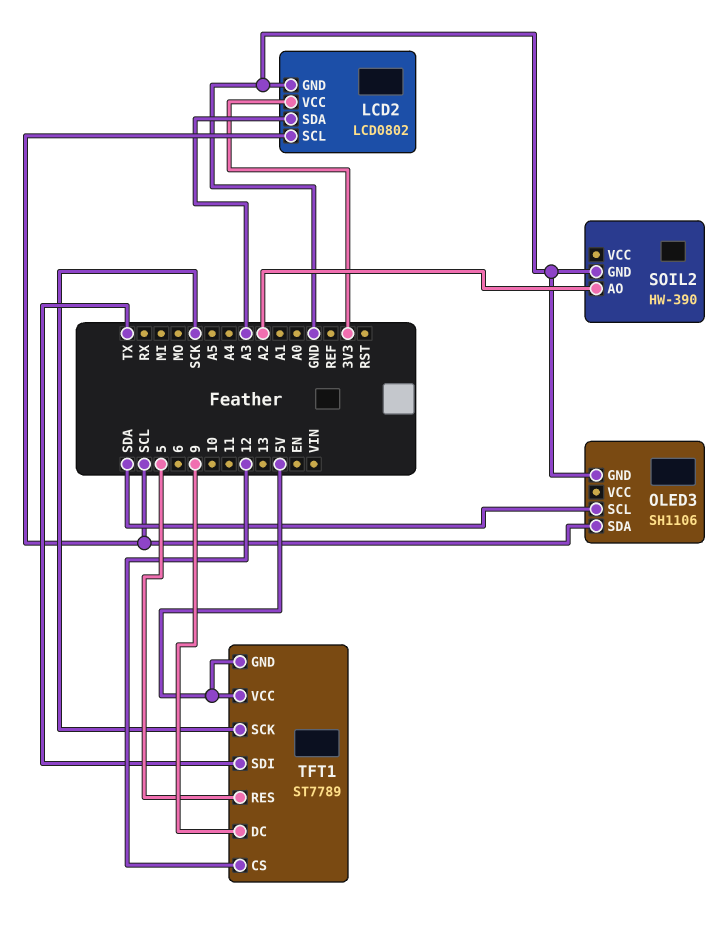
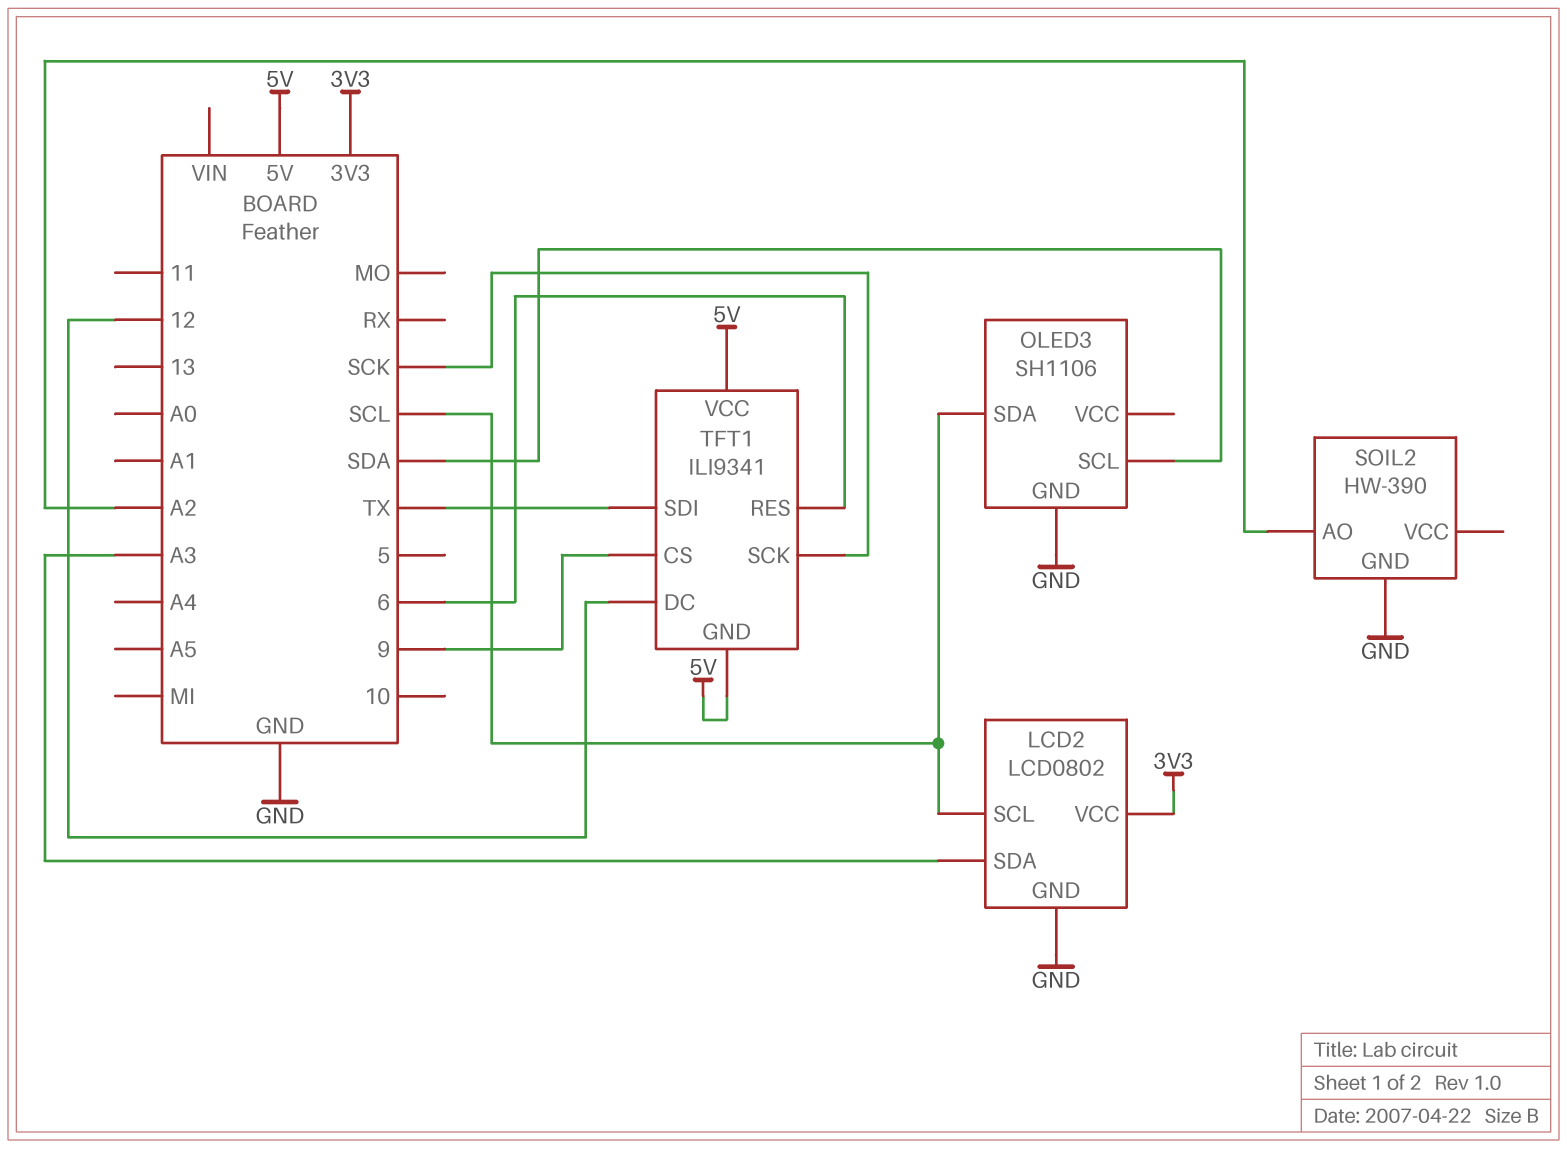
TFT1: ST7789 -> ILI9341
TFT1 pin CS: 12 -> 9
TFT1 pin DC: 9 -> 12
TFT1 pin RES: 5 -> 6

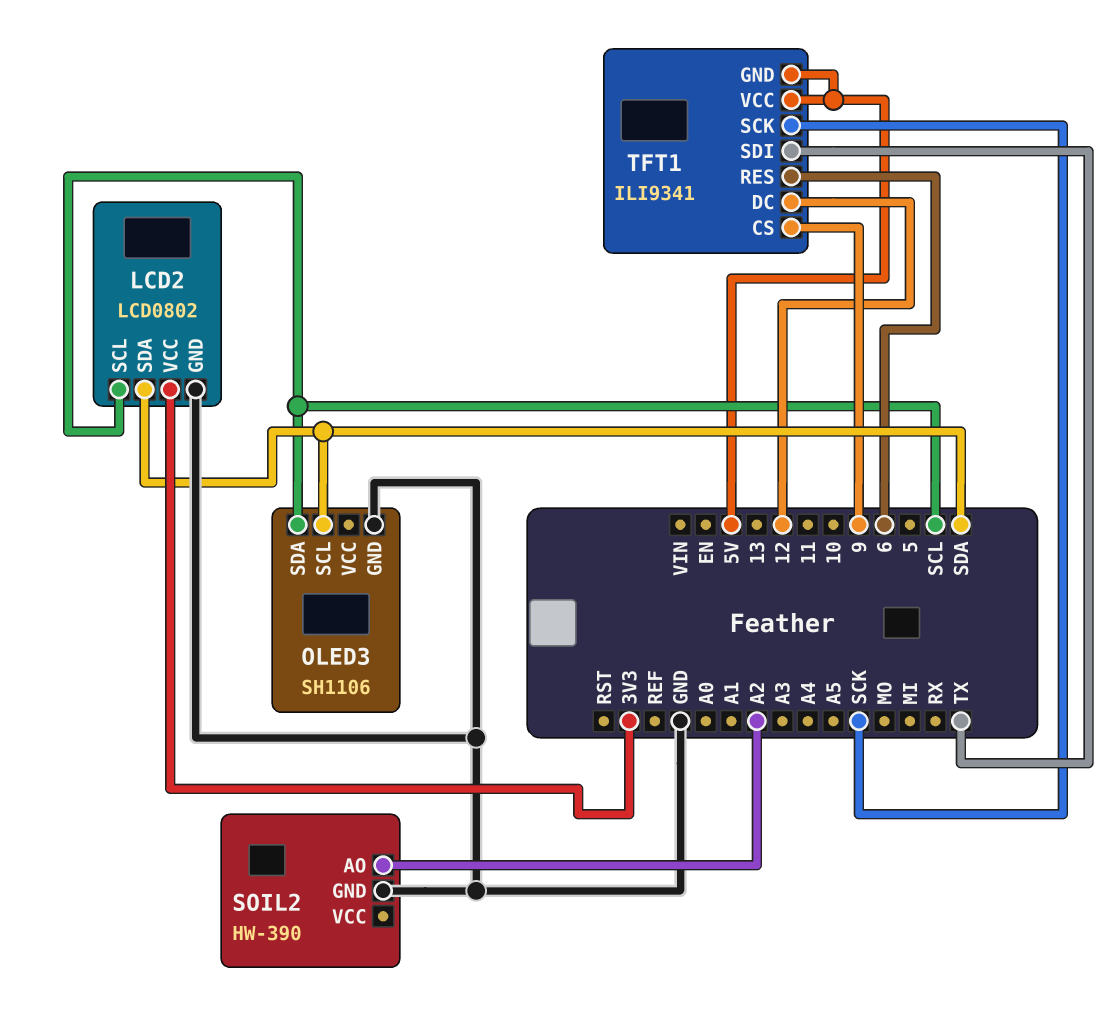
LCD2 pin SDA: A3 -> SDA

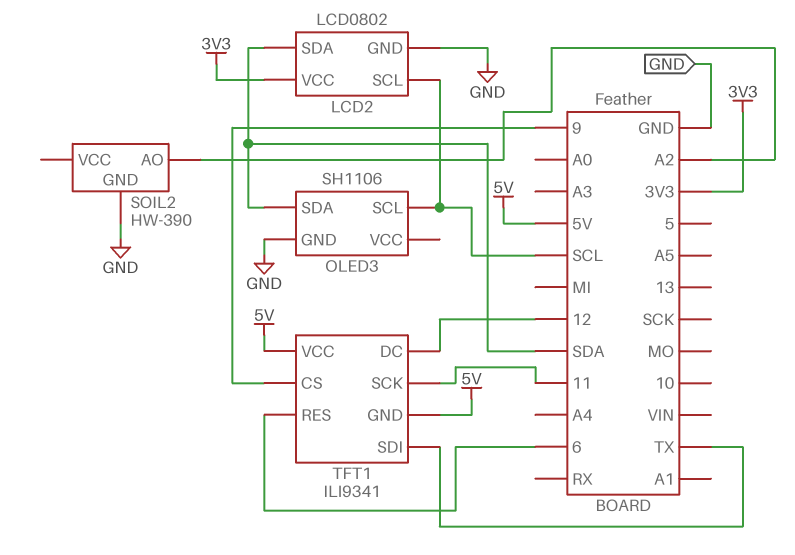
OLED3 pin SCL: SDA -> SCL
OLED3 pin SDA: SCL -> SDA
TFT1 pin SCK: SCK -> 11

